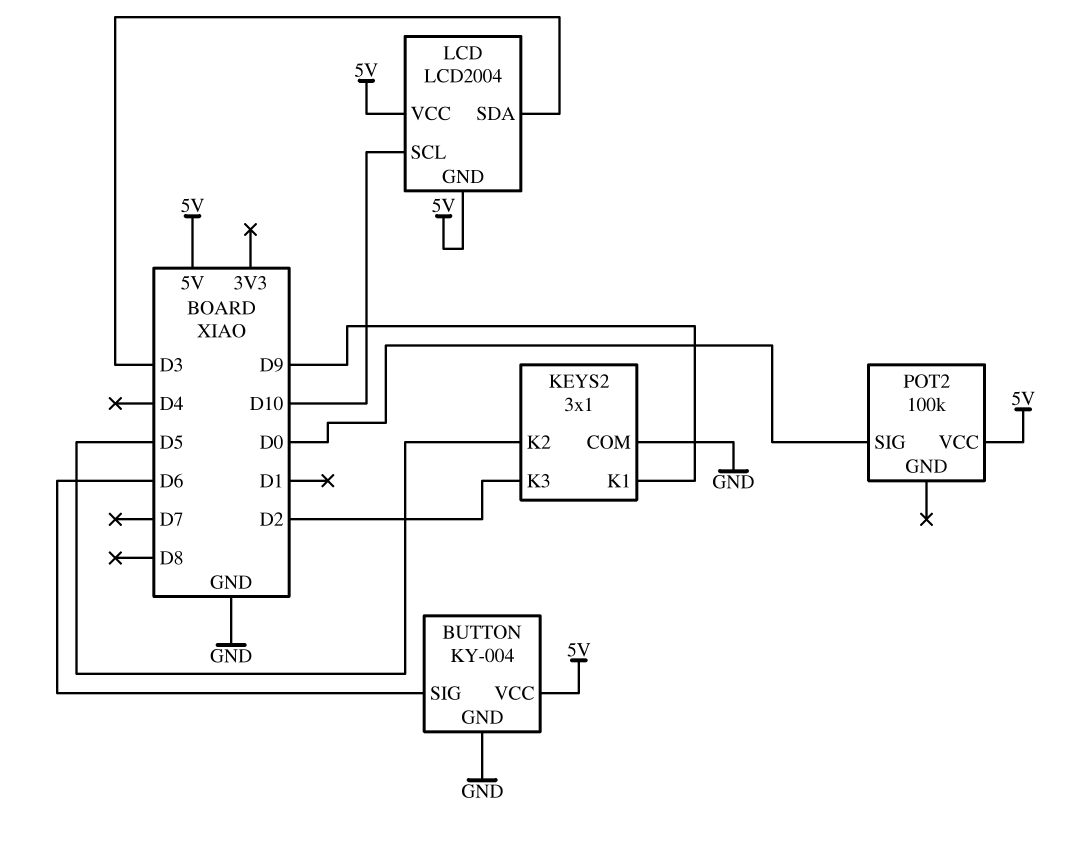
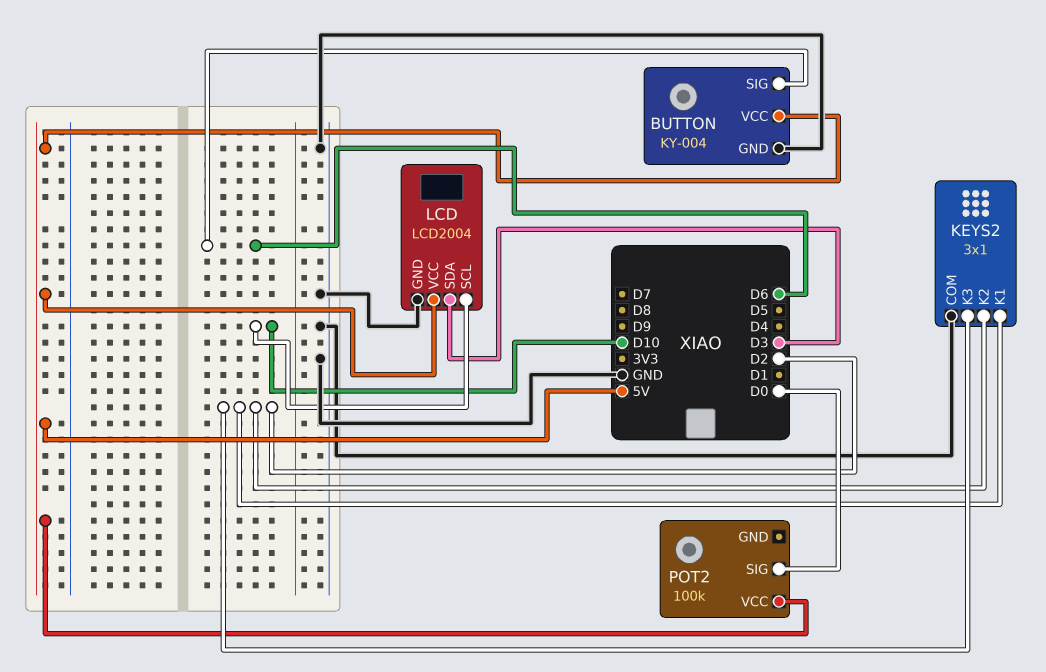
KEYS2 pin K1: D9 -> D2
KEYS2 pin K2: D5 -> D2
LCD pin GND: 5V -> GND

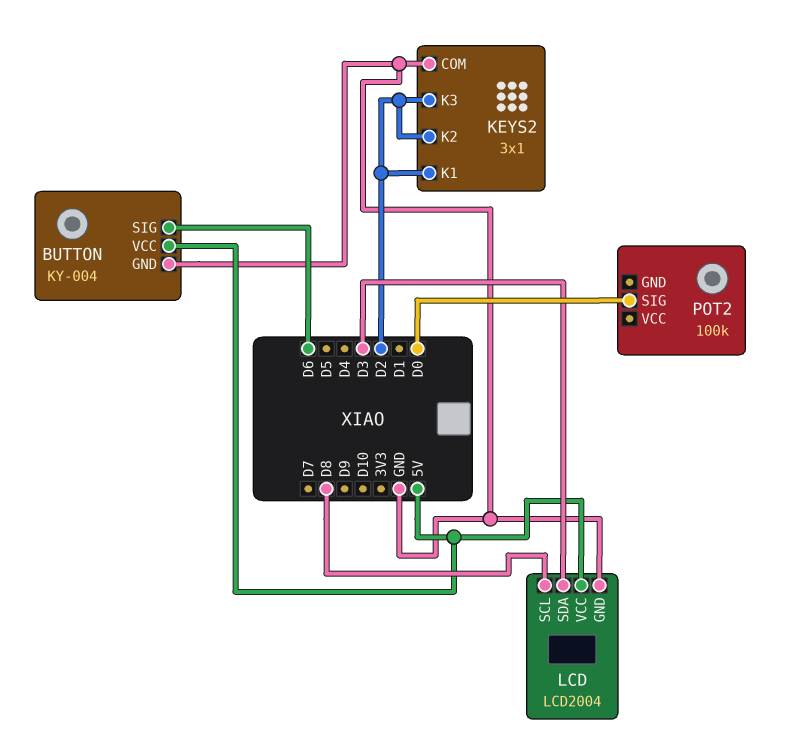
LCD pin SCL: D10 -> D8
POT2 pin VCC: 5V -> none

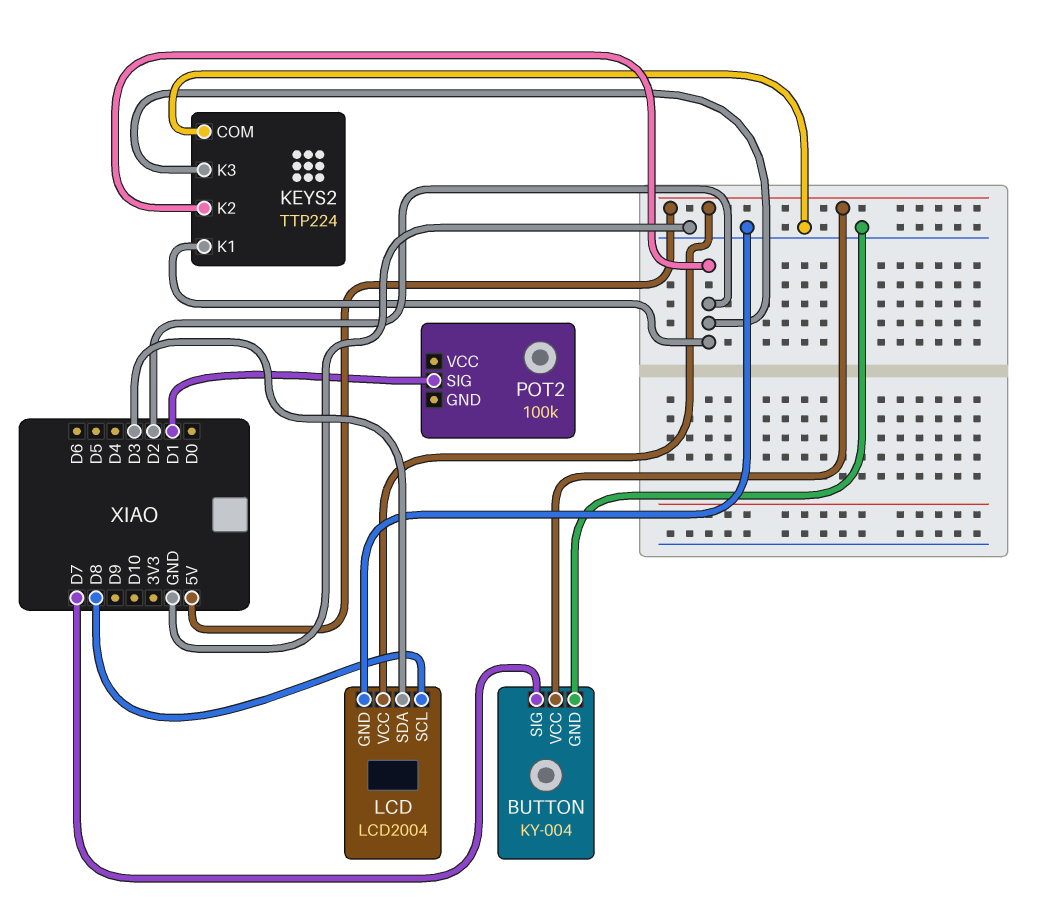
BUTTON pin SIG: D6 -> D7
KEYS2: 3x1 -> TTP224
POT2 pin SIG: D0 -> D1

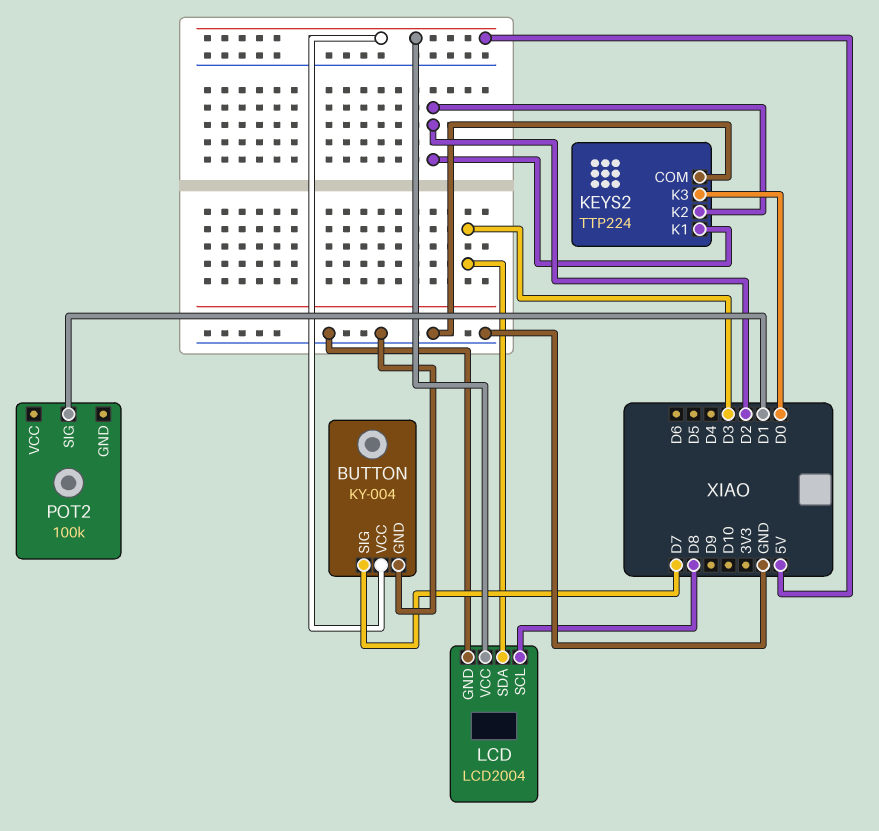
KEYS2 pin K3: D2 -> D0

